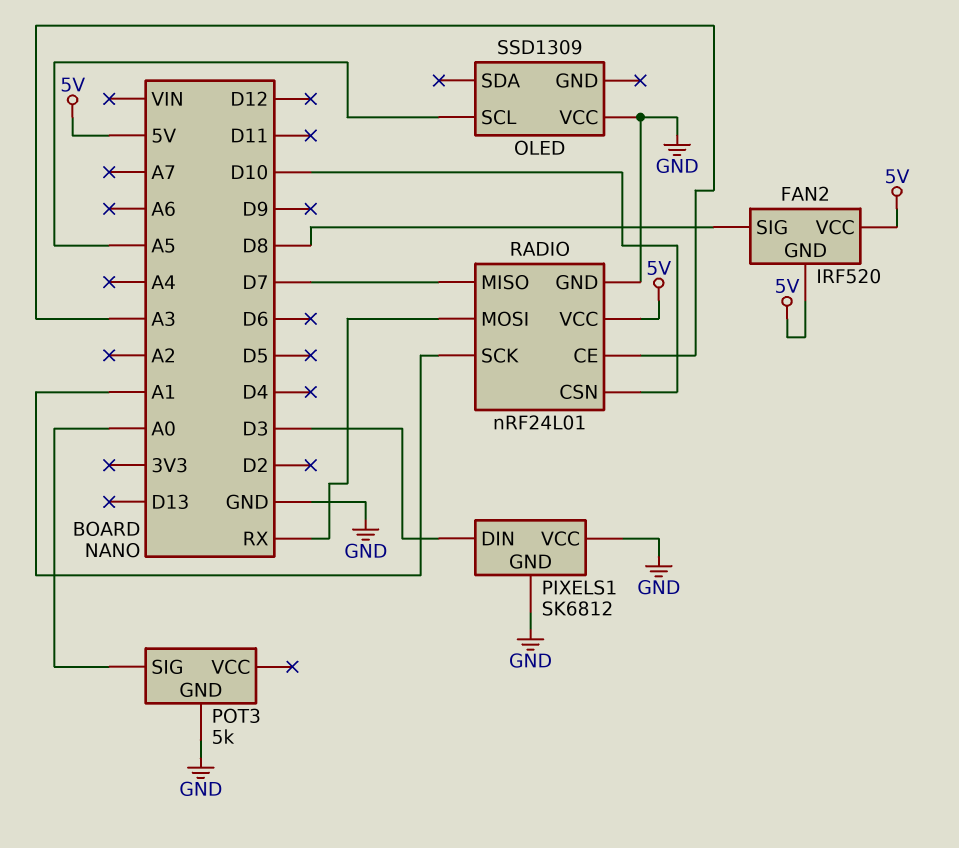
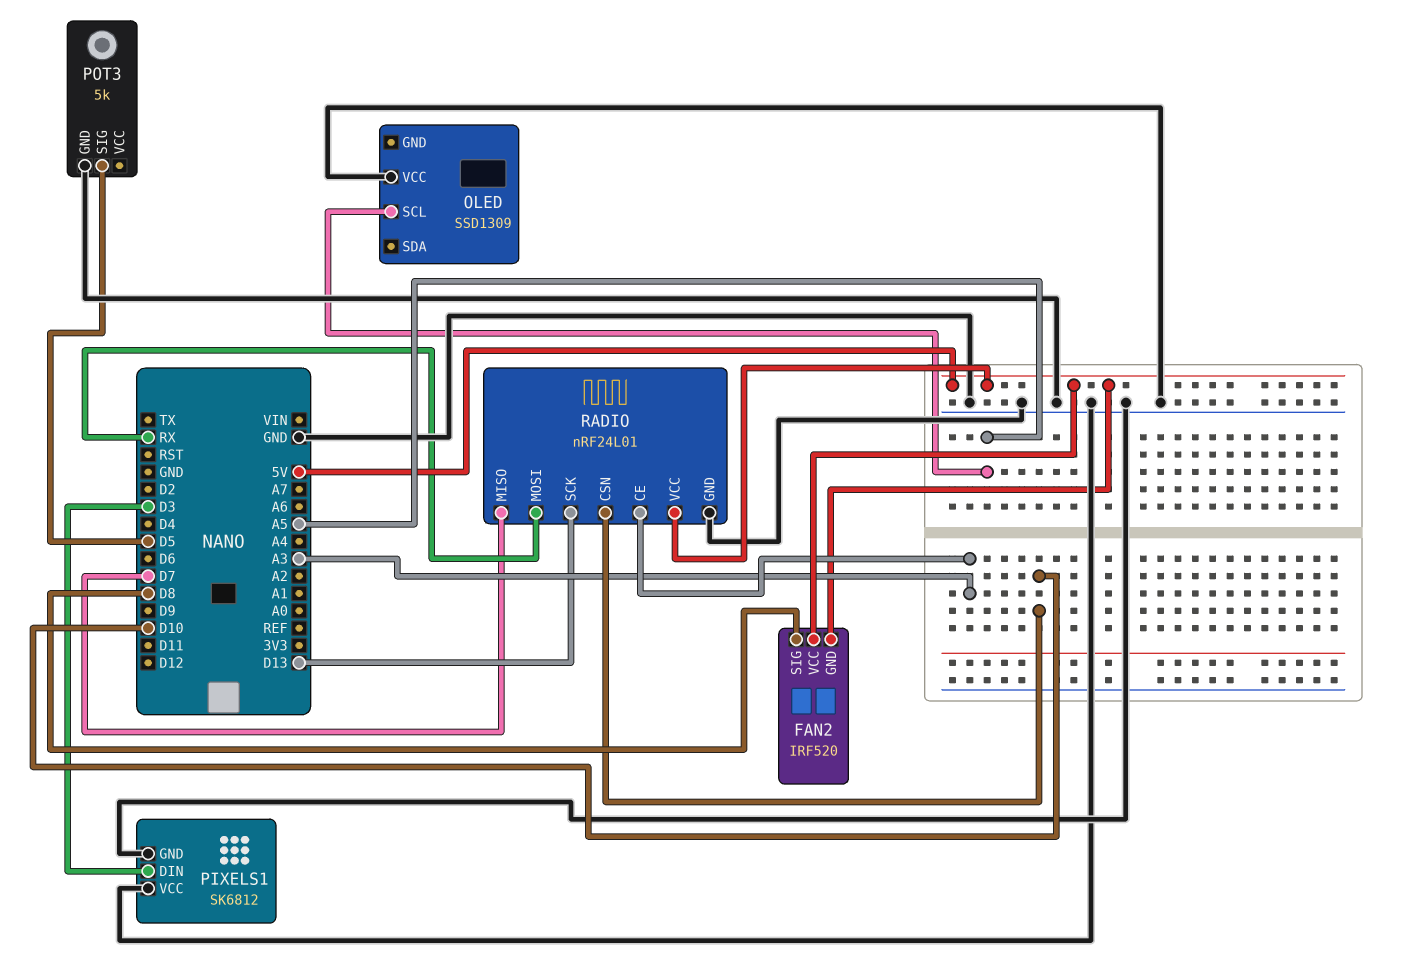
POT3 pin SIG: A0 -> D5
RADIO pin SCK: A1 -> D13

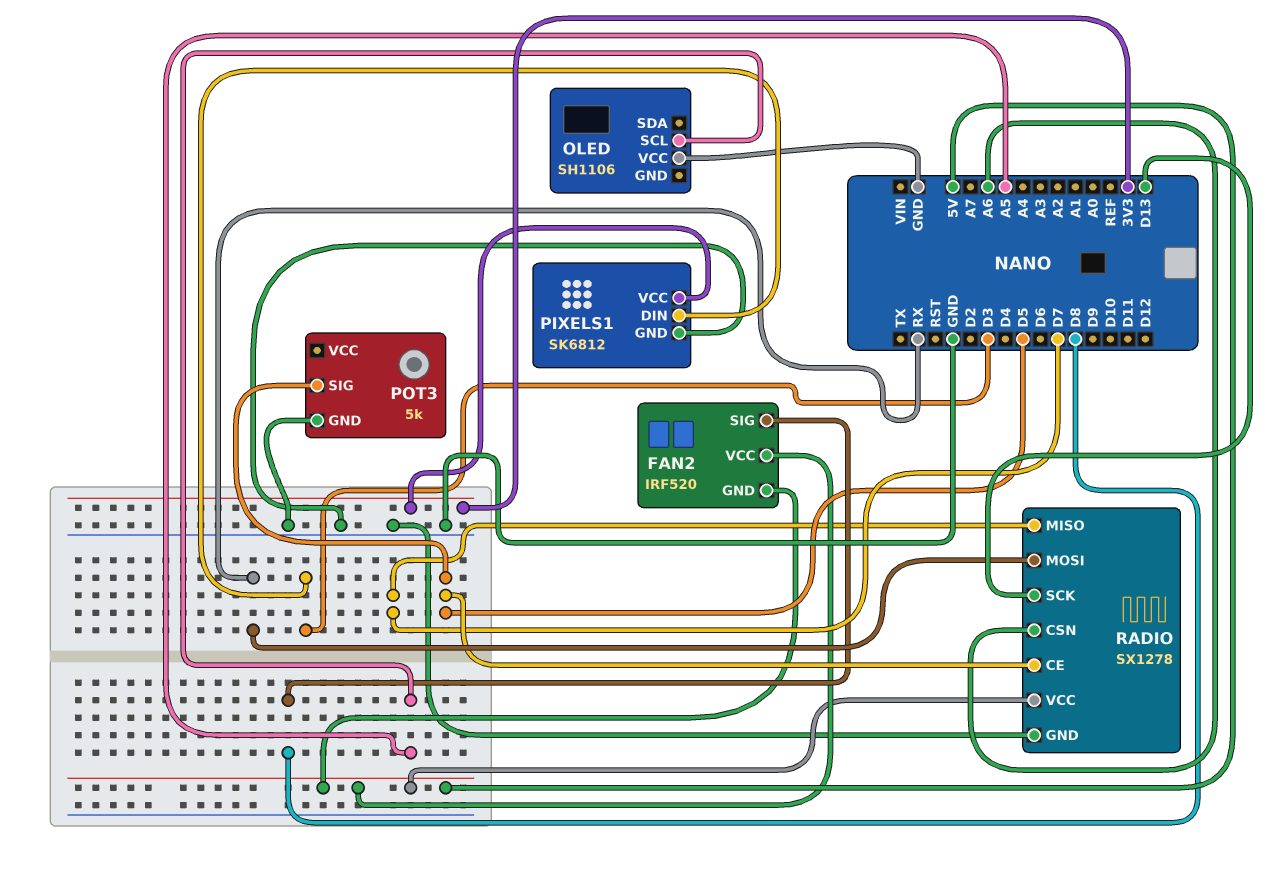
OLED: SSD1309 -> SH1106
PIXELS1 pin VCC: GND -> 3V3
RADIO: nRF24L01 -> SX1278
RADIO pin CE: A3 -> D5
RADIO pin CSN: D10 -> A6

